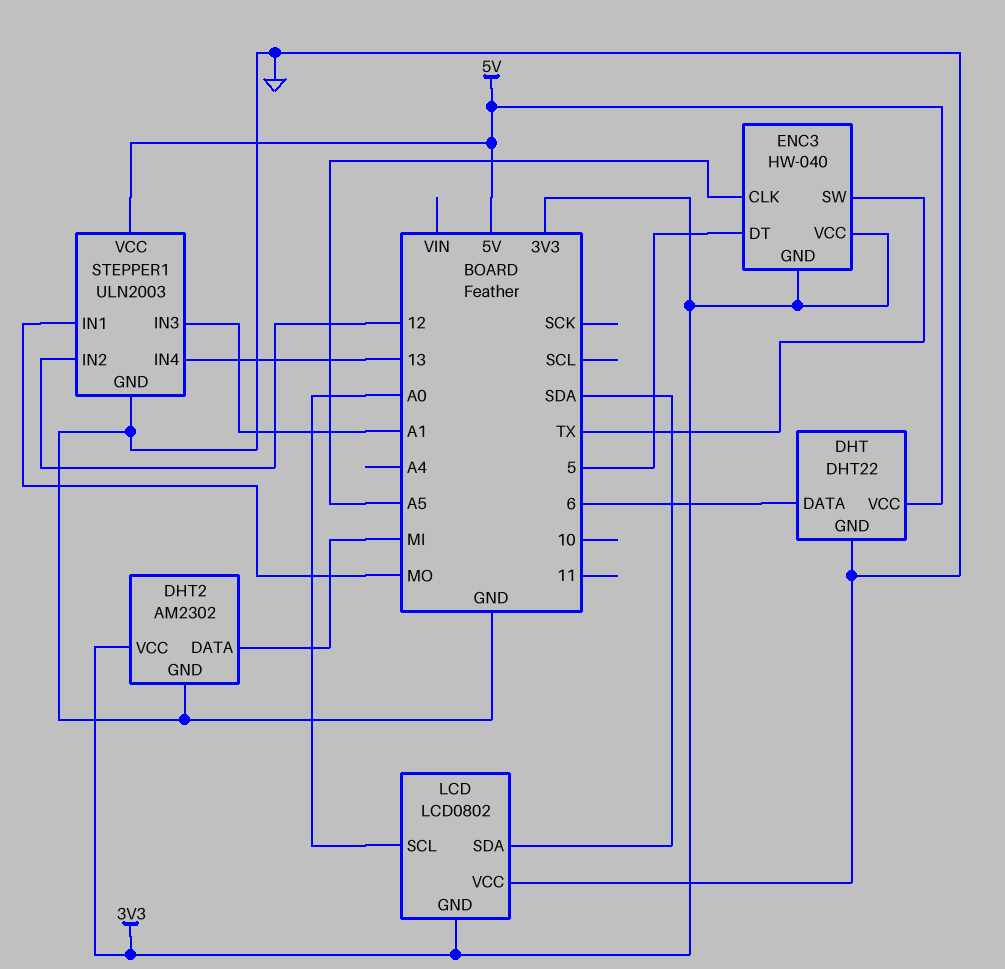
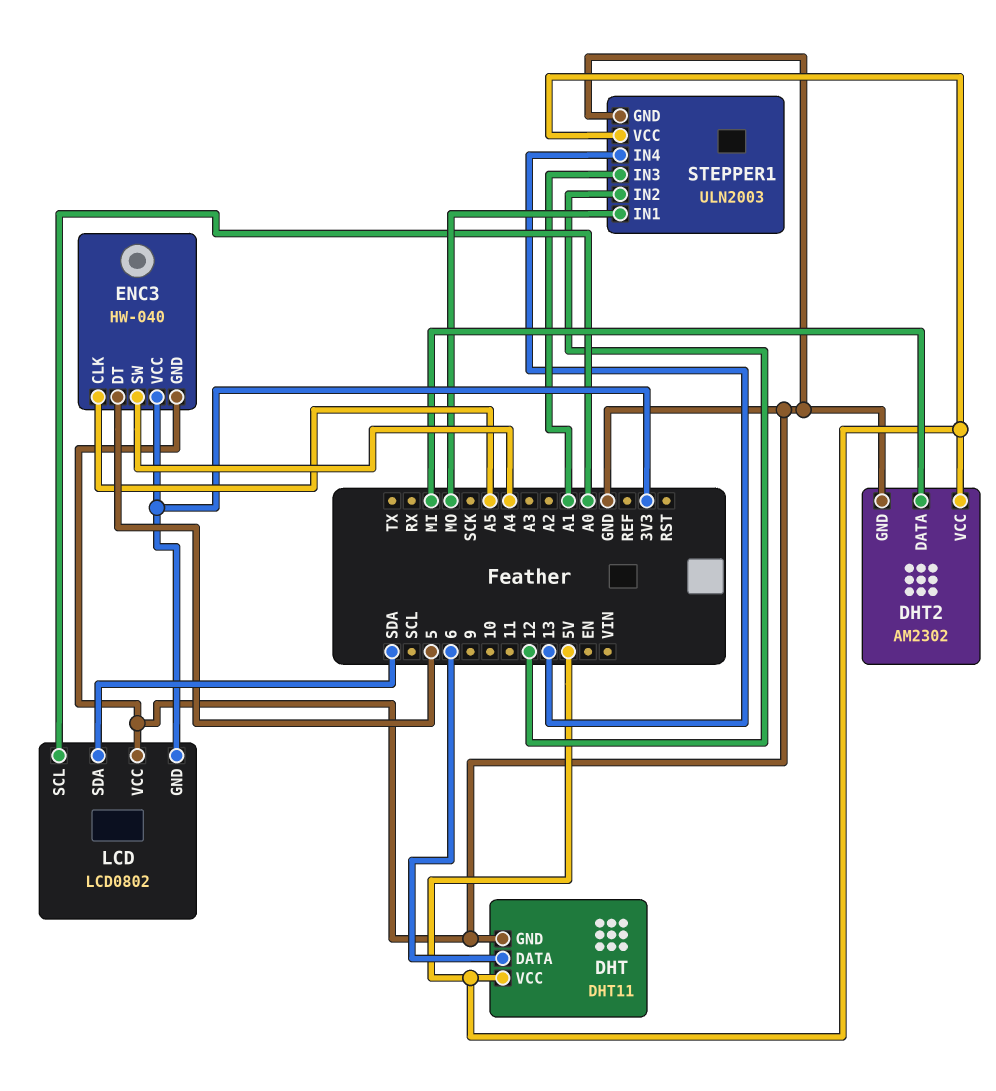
DHT: DHT22 -> DHT11
DHT2 pin VCC: 3V3 -> 5V
ENC3 pin GND: 3V3 -> GND
ENC3 pin SW: TX -> A4

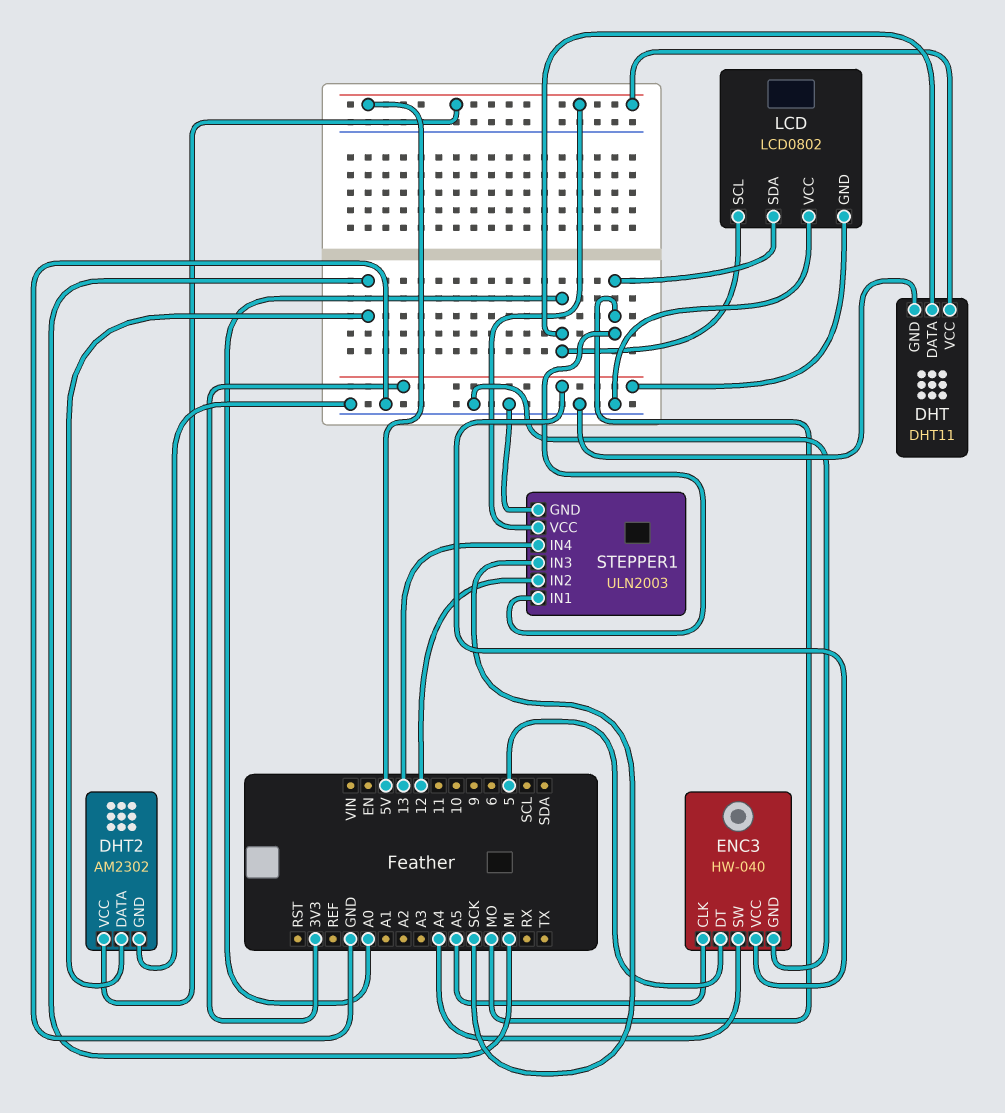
DHT pin DATA: 6 -> A0
LCD pin SDA: SDA -> MO
STEPPER1 pin IN3: A1 -> SCK

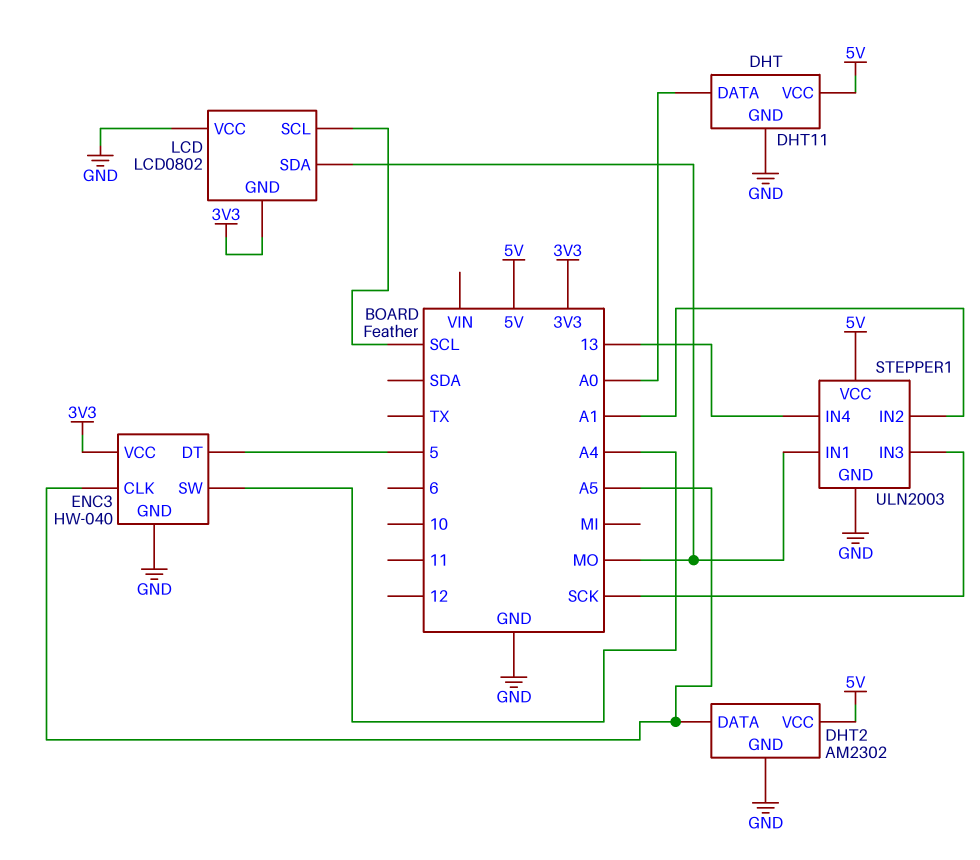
DHT2 pin DATA: MI -> A5
LCD pin SCL: A0 -> SCL
STEPPER1 pin IN2: 12 -> A1

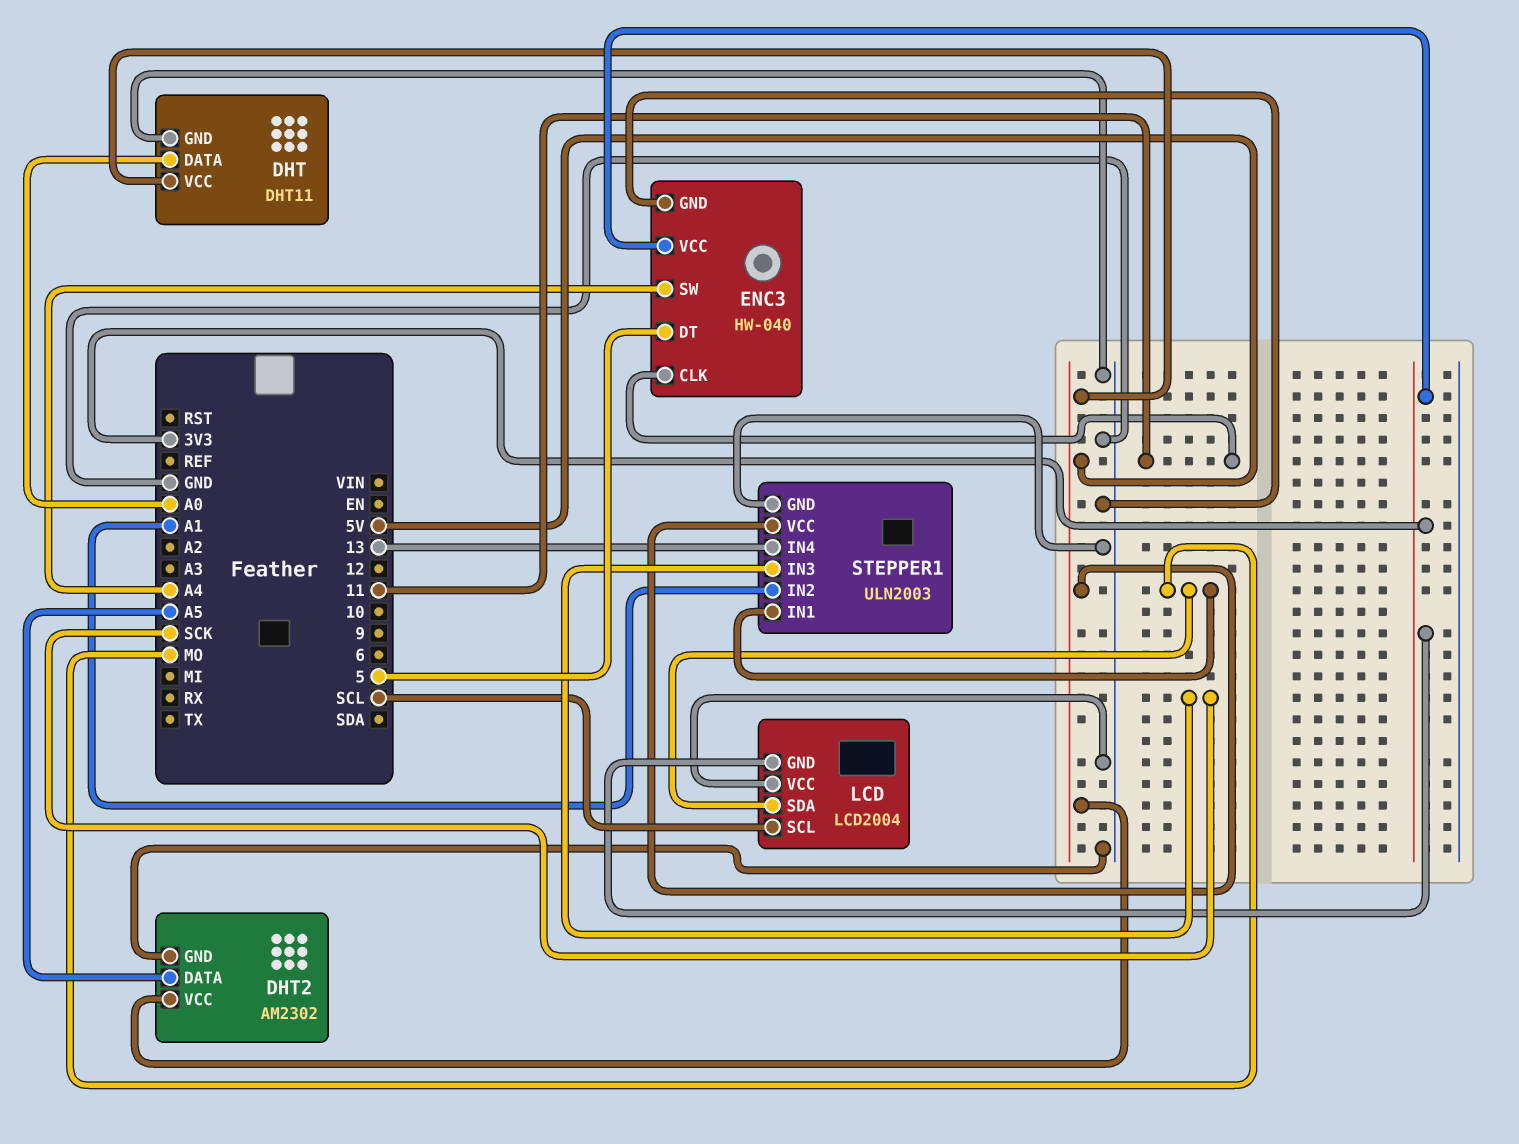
ENC3 pin CLK: A5 -> 11
LCD: LCD0802 -> LCD2004

